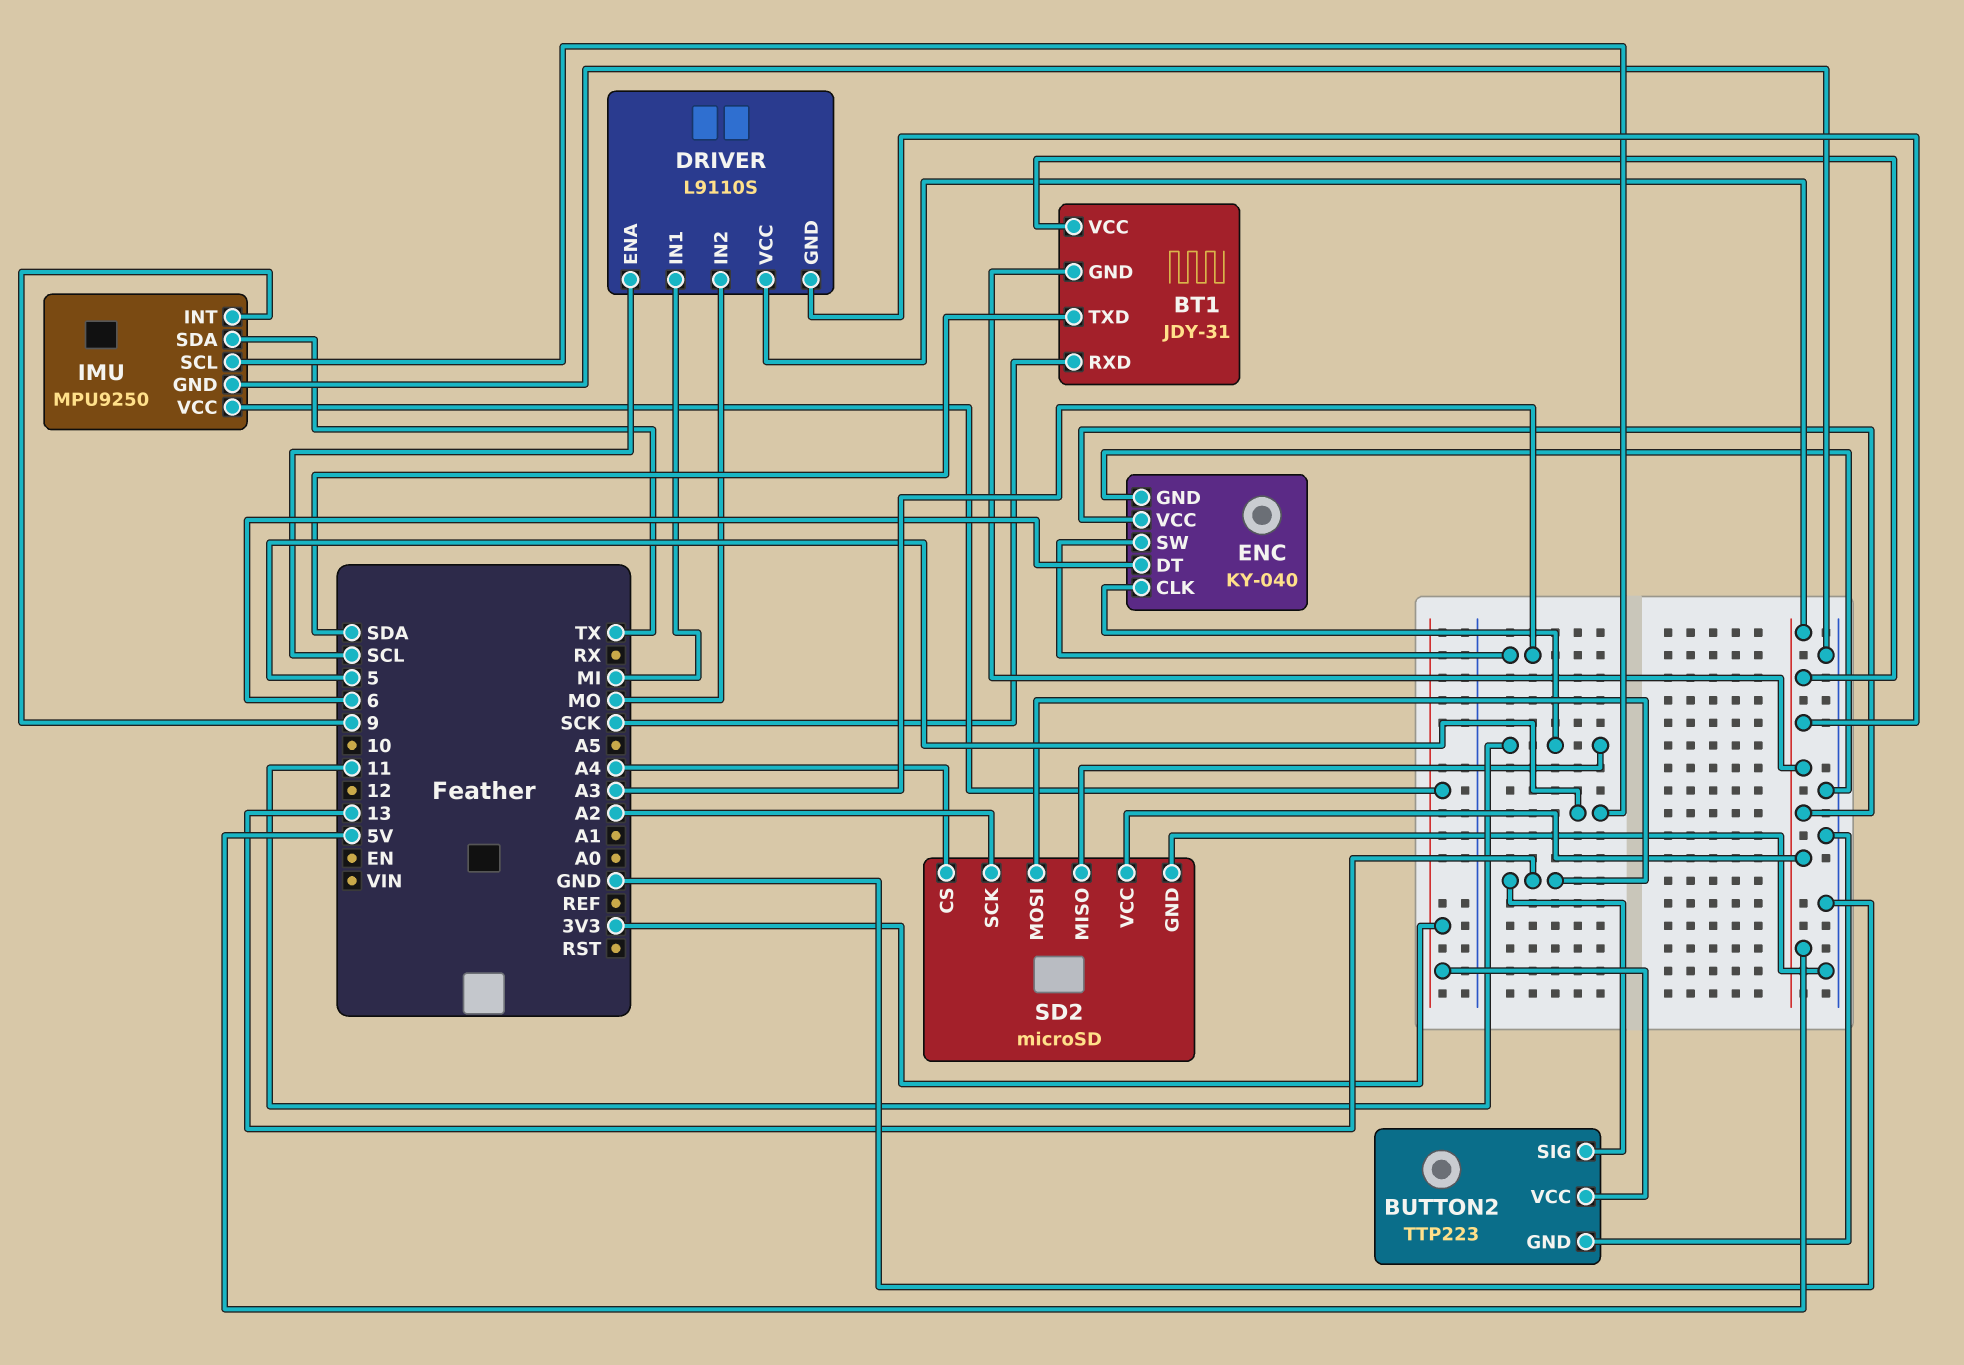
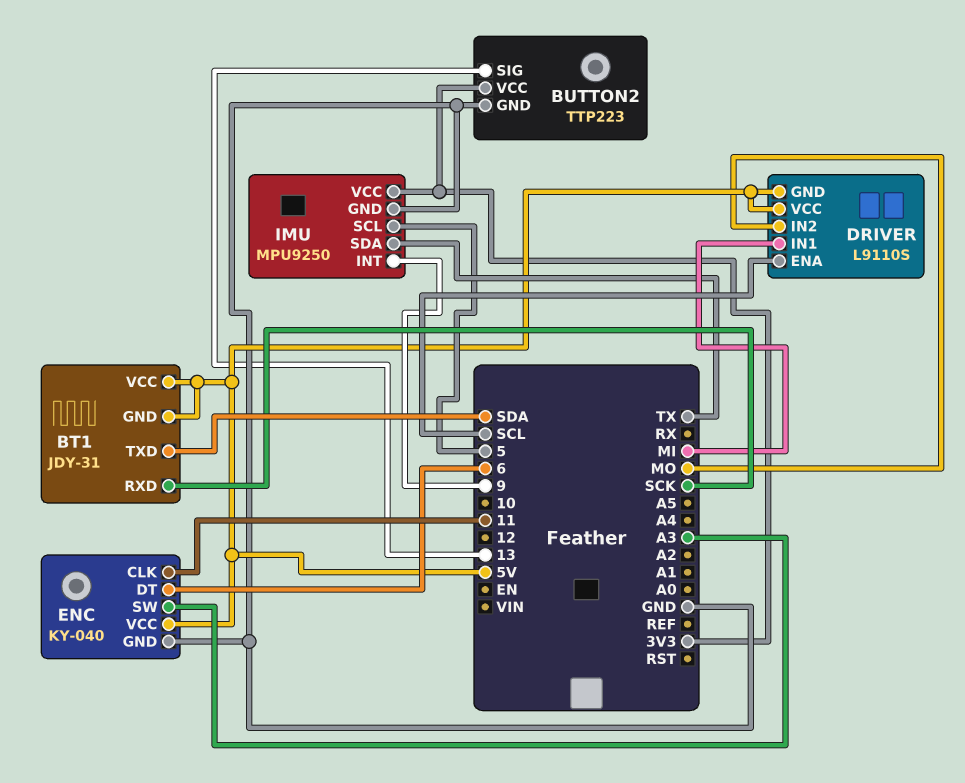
SD2: microSD -> none
SD2 pin CS: A4 -> none
SD2 pin GND: GND -> none
SD2 pin MISO: 11 -> none
SD2 pin MOSI: 13 -> none
SD2 pin SCK: A2 -> none
SD2 pin VCC: 5V -> none

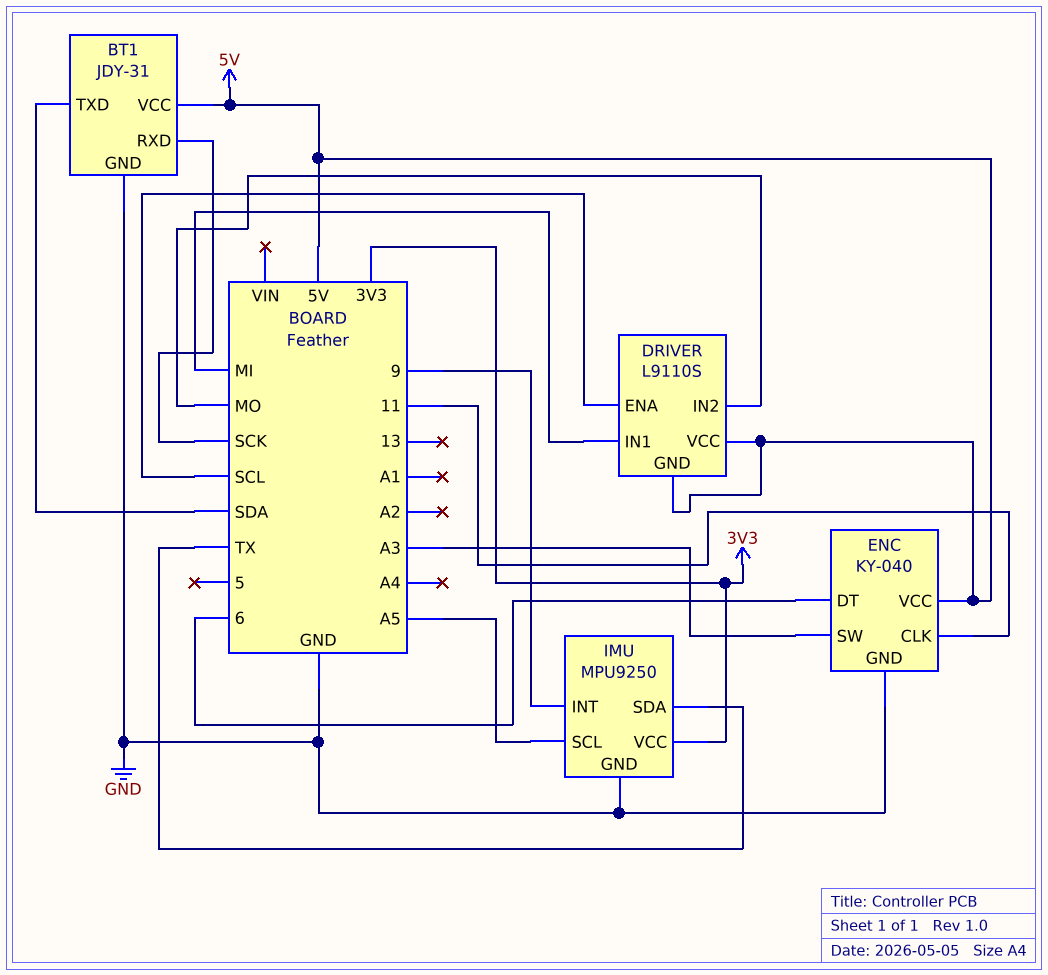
BT1 pin GND: 5V -> GND
BUTTON2: TTP223 -> none
BUTTON2 pin GND: GND -> none
BUTTON2 pin SIG: 13 -> none
BUTTON2 pin VCC: 3V3 -> none
IMU pin SCL: 5 -> A5

